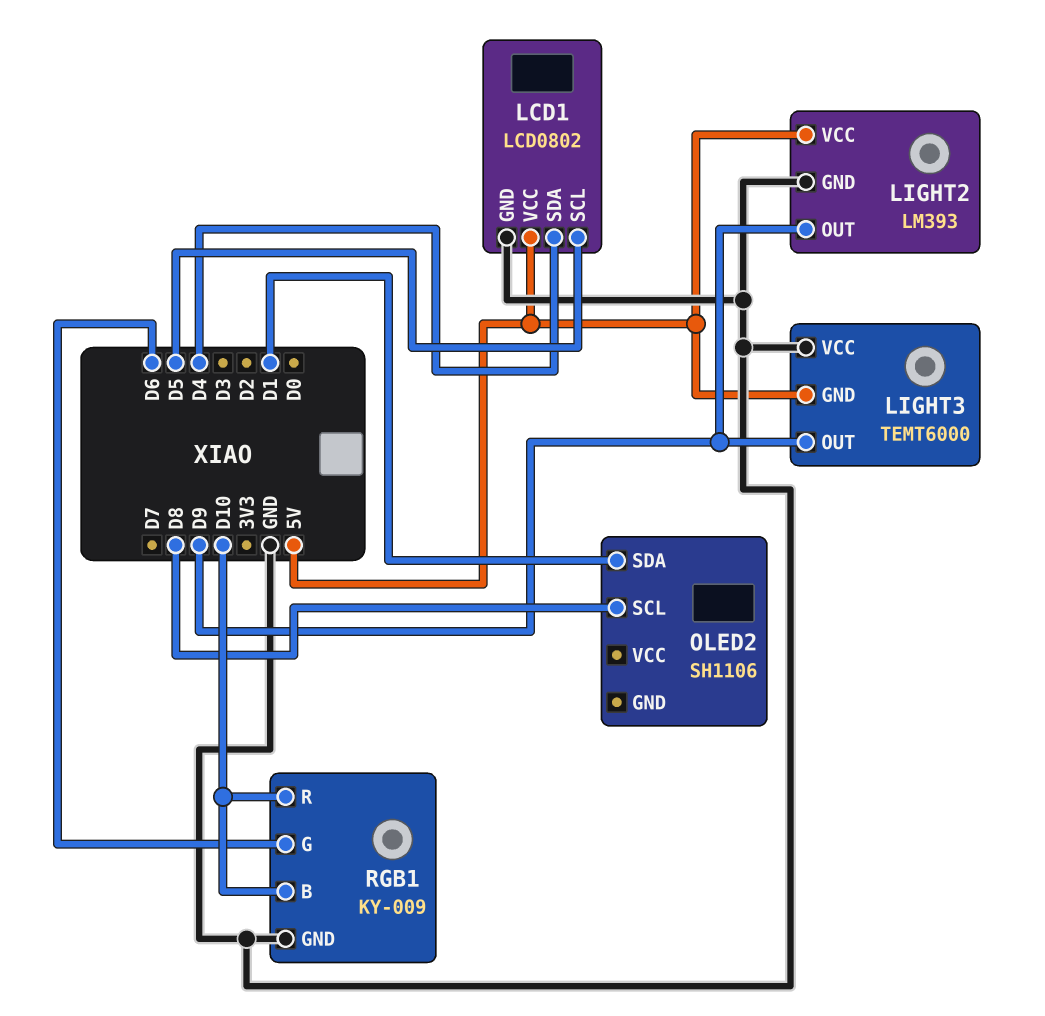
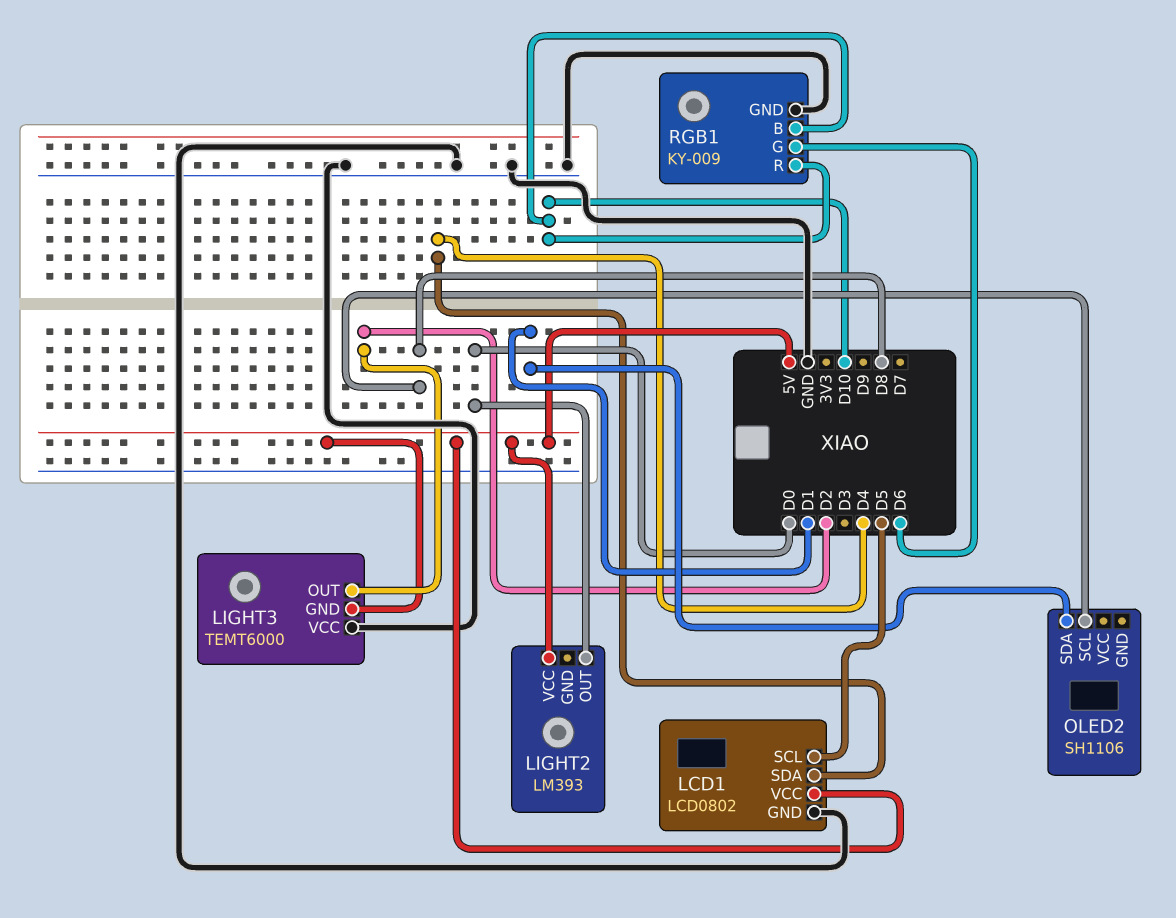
LIGHT2 pin GND: GND -> none
LIGHT2 pin OUT: D9 -> D0
LIGHT3 pin OUT: D9 -> D2

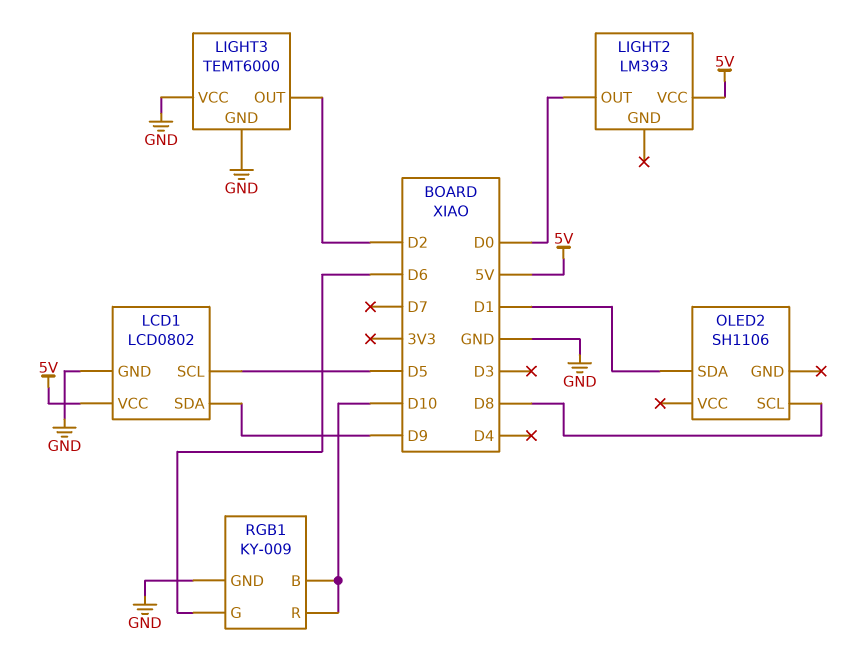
LCD1 pin SDA: D4 -> D9
LIGHT3 pin GND: 5V -> GND

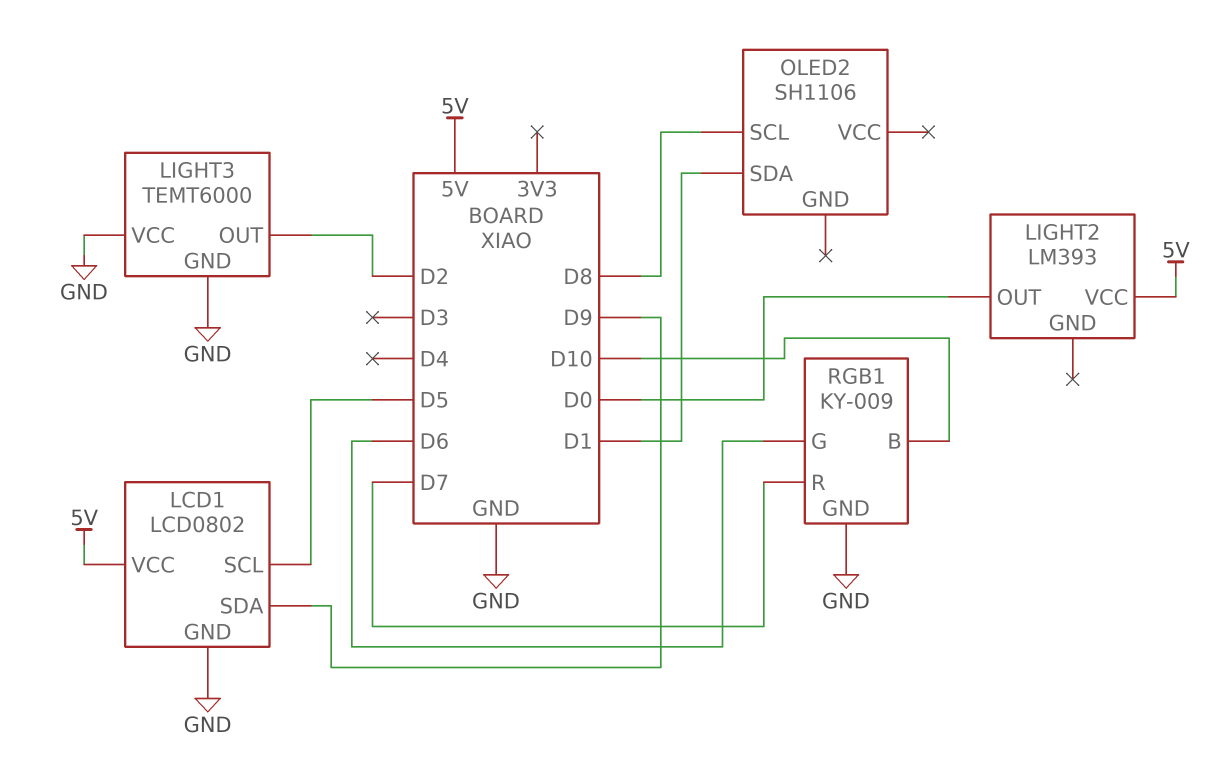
RGB1 pin R: D10 -> D7

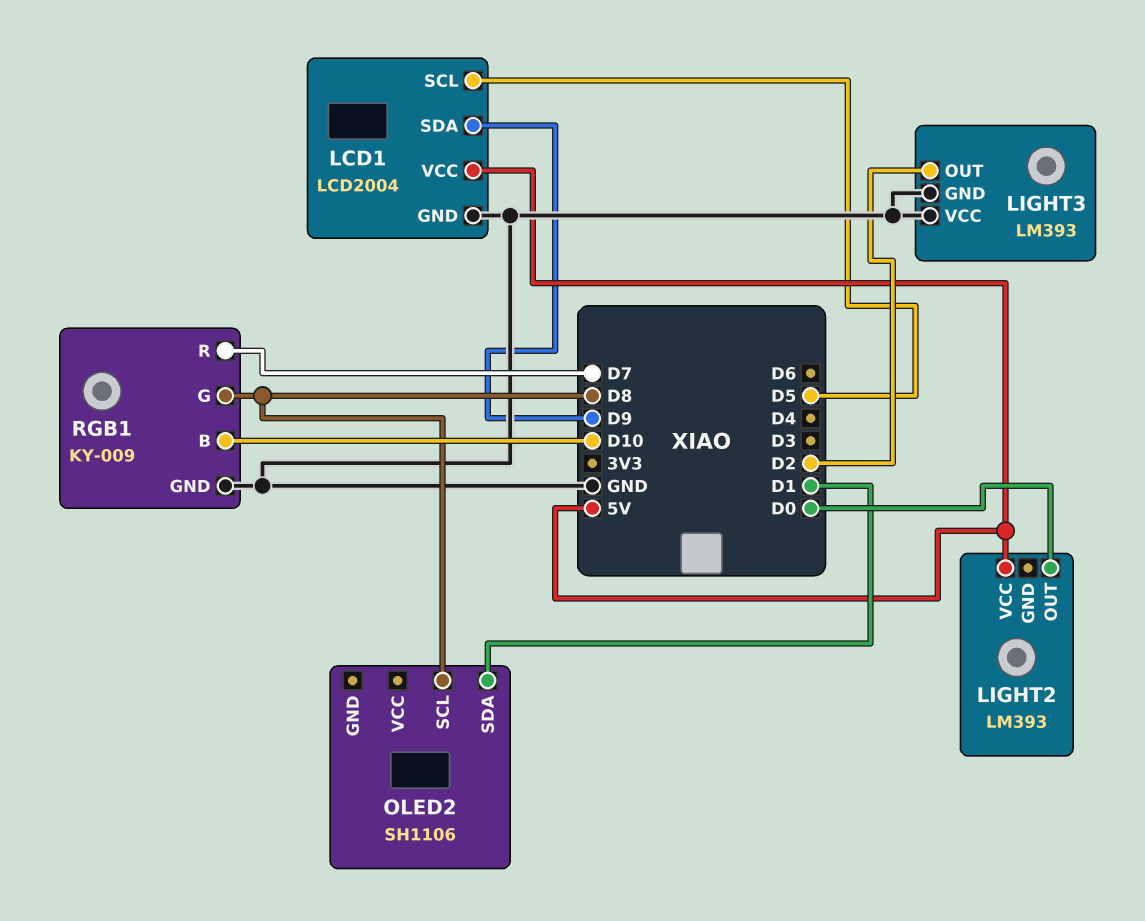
LCD1: LCD0802 -> LCD2004
LIGHT3: TEMT6000 -> LM393
RGB1 pin G: D6 -> D8

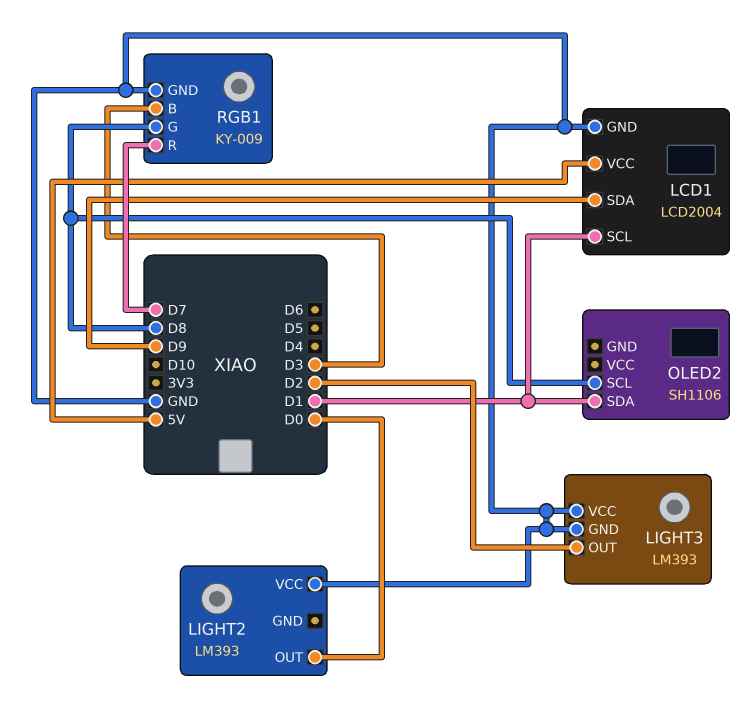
LCD1 pin SCL: D5 -> D1
LIGHT2 pin VCC: 5V -> GND
RGB1 pin B: D10 -> D3

